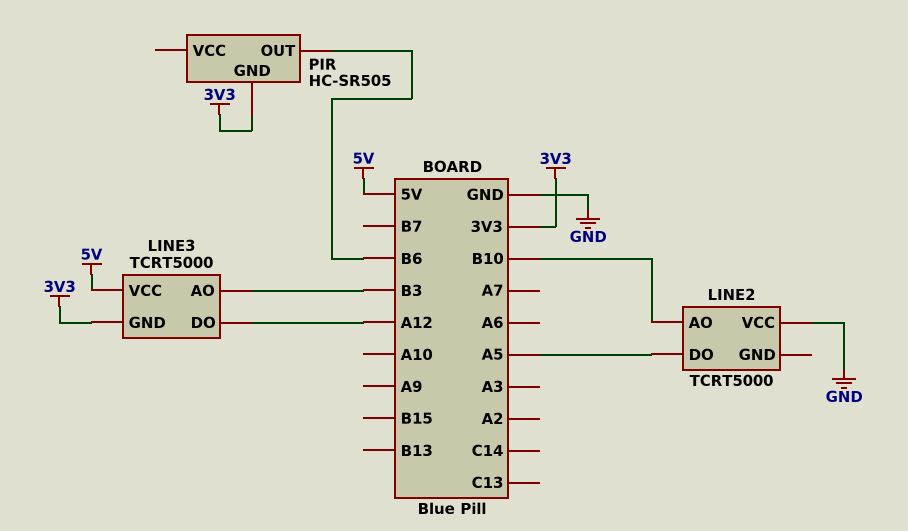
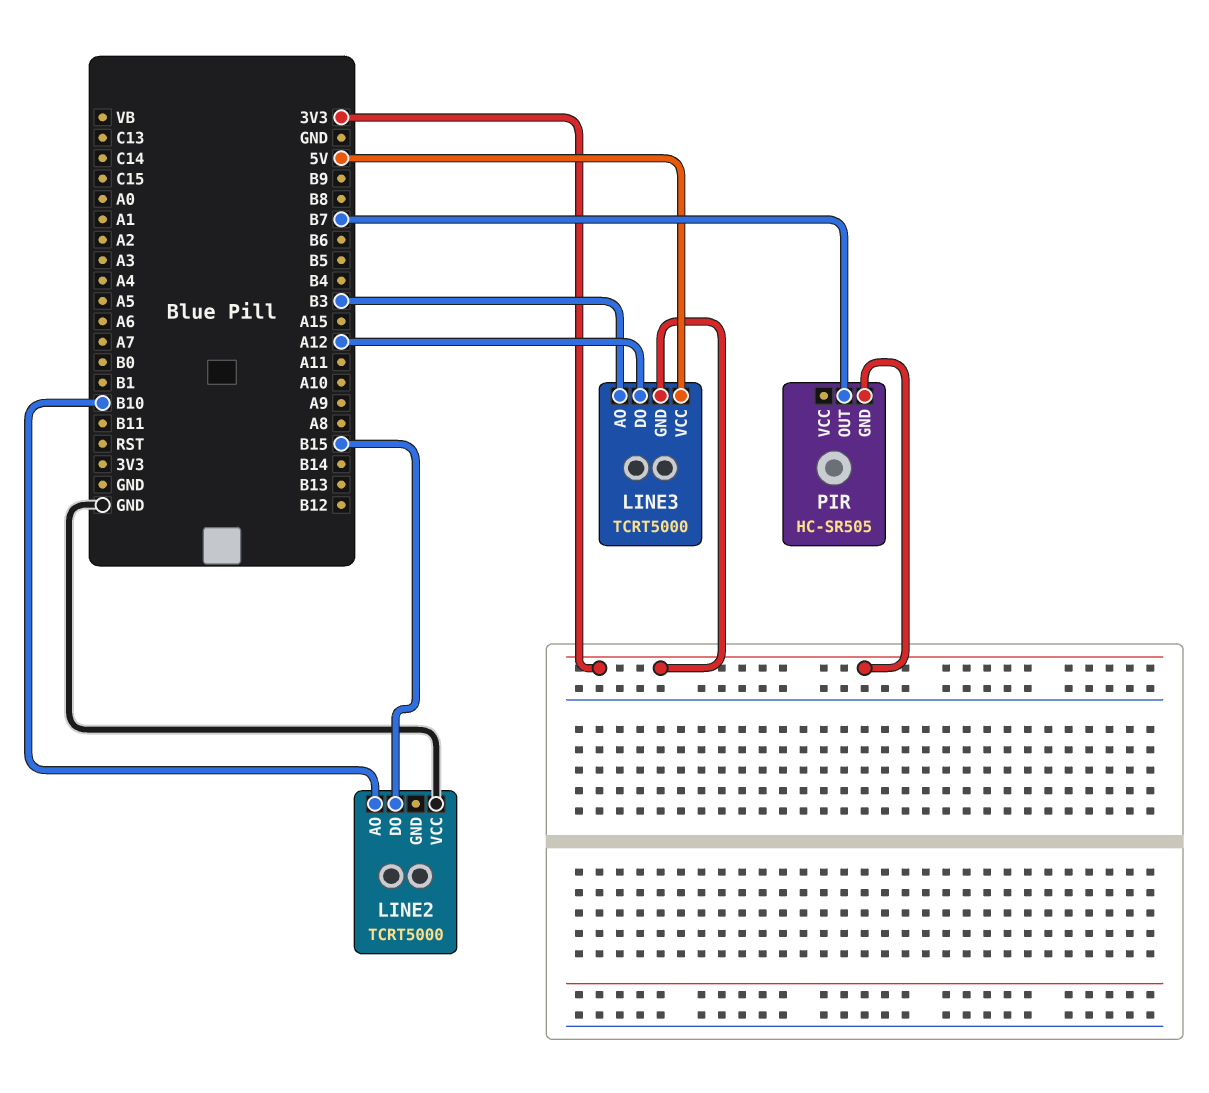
LINE2 pin DO: A5 -> B15
PIR pin OUT: B6 -> B7

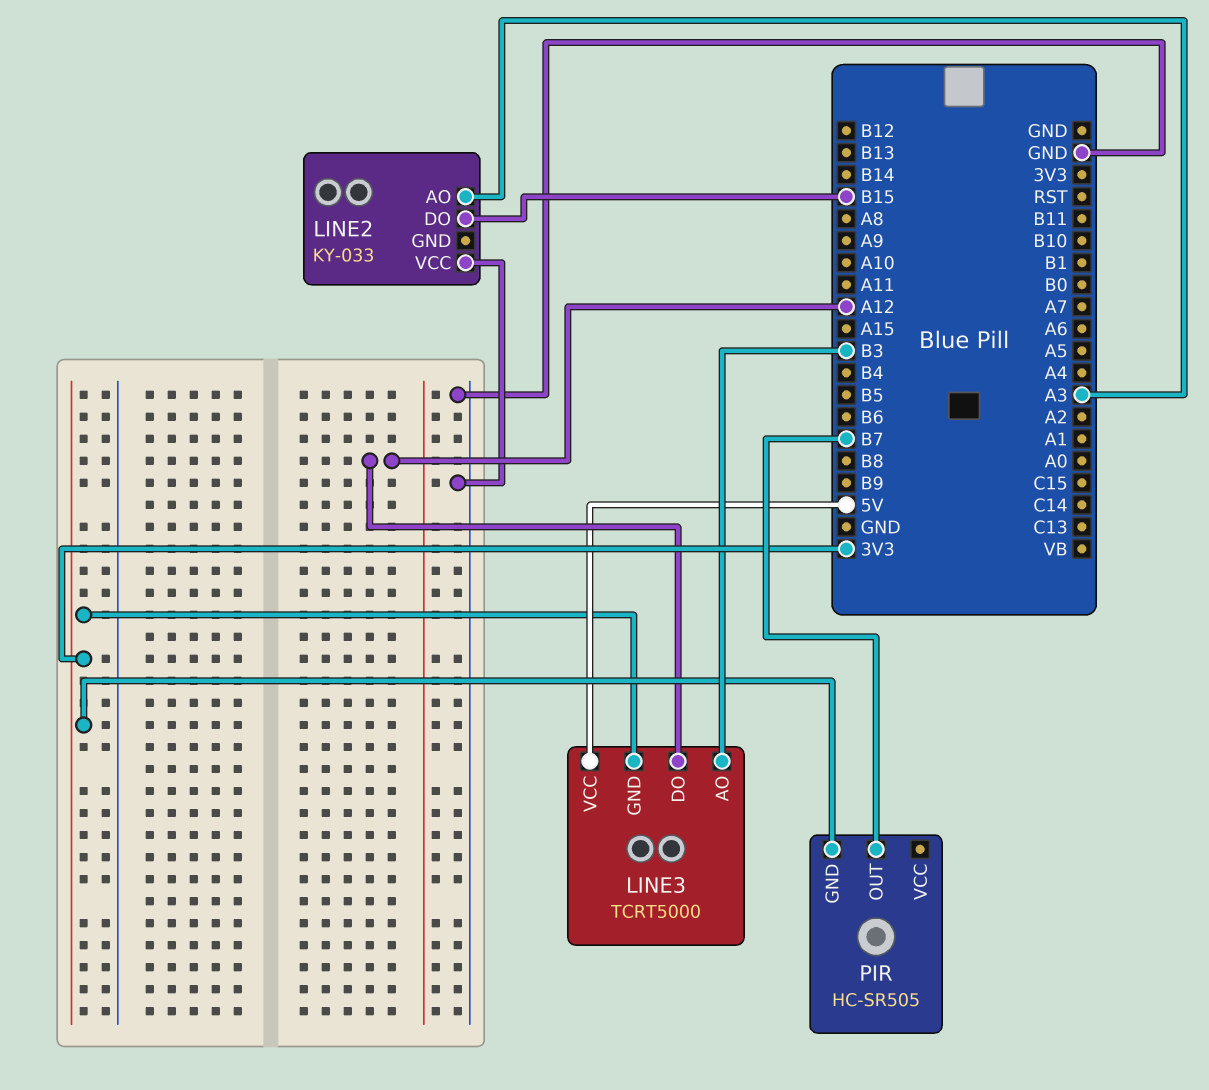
LINE2: TCRT5000 -> KY-033
LINE2 pin AO: B10 -> A3

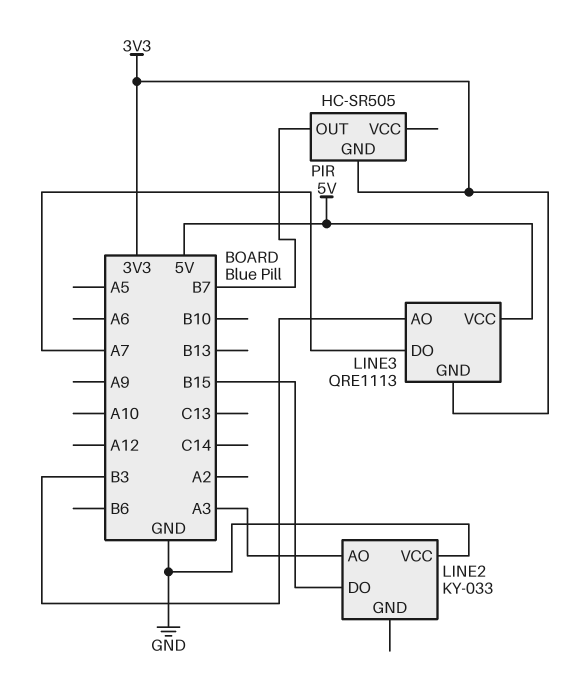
LINE3: TCRT5000 -> QRE1113
LINE3 pin DO: A12 -> A7

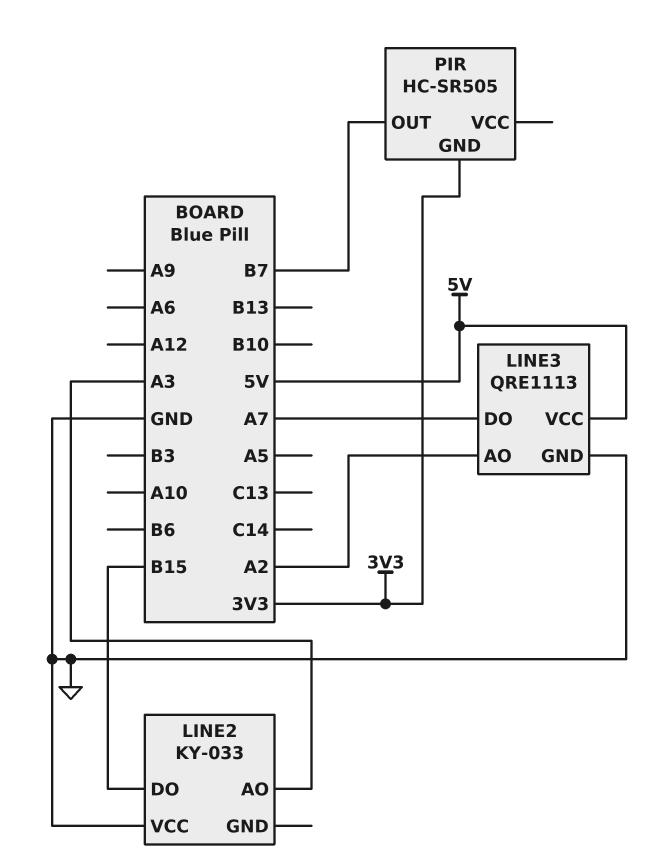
LINE3 pin AO: B3 -> A2
LINE3 pin GND: 3V3 -> GND

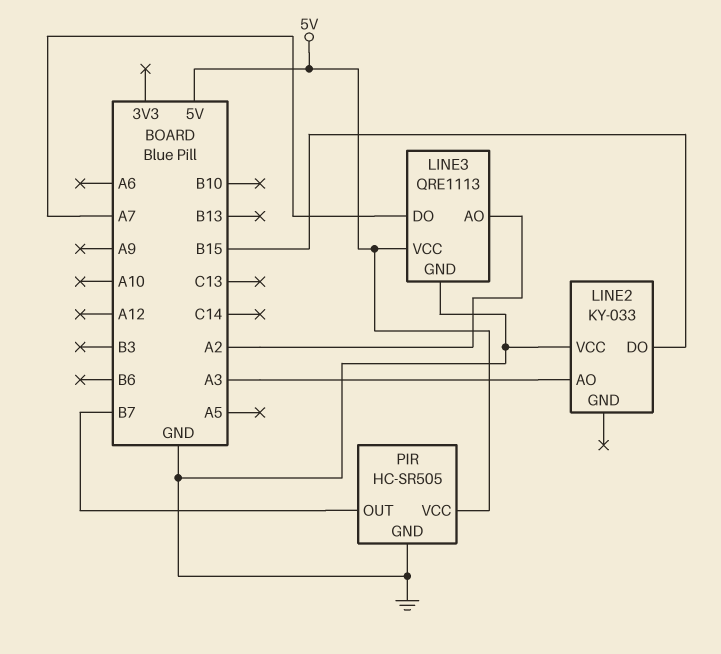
PIR pin GND: 3V3 -> GND
PIR pin VCC: none -> 5V

